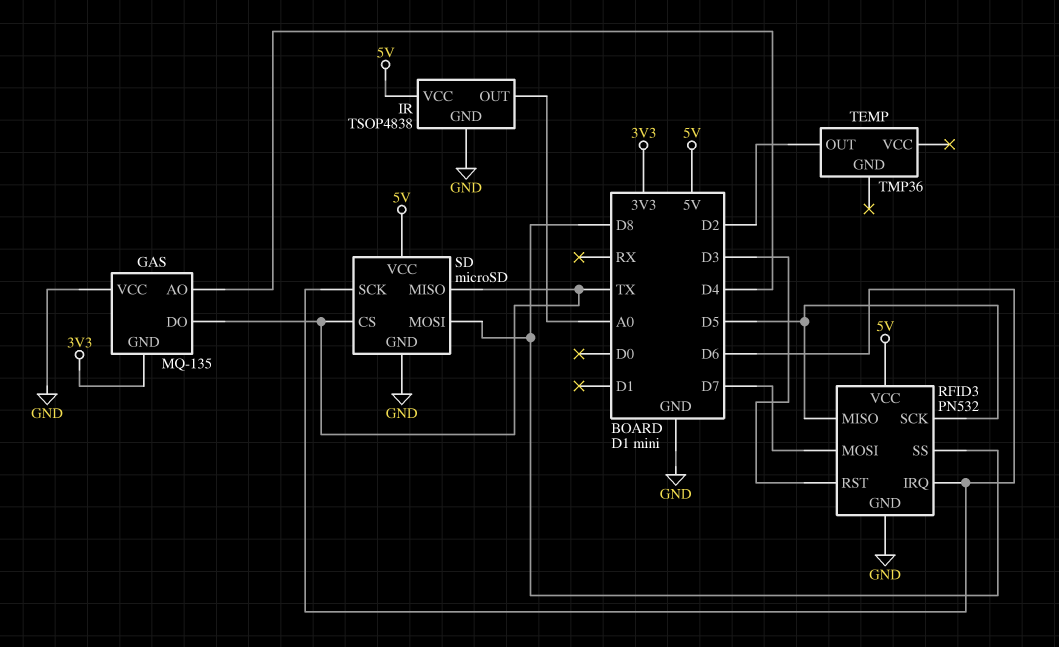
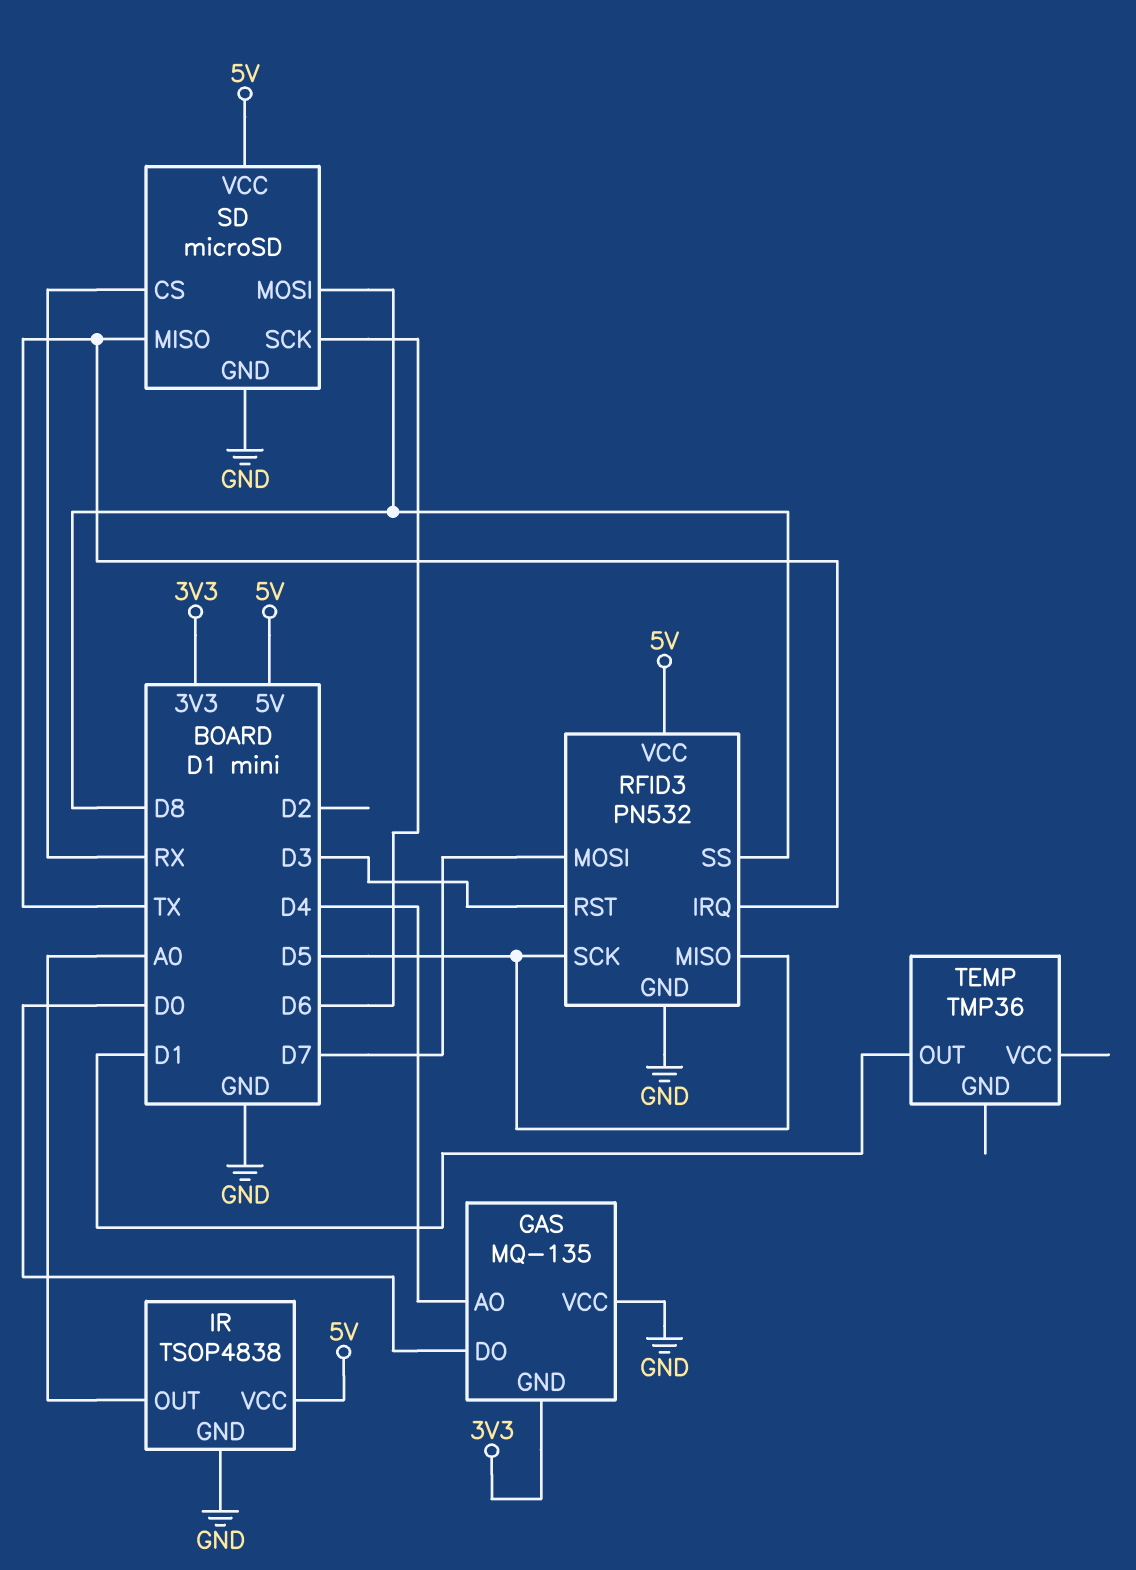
GAS pin DO: TX -> D0
RFID3 pin IRQ: D6 -> TX
SD pin CS: TX -> RX
TEMP pin OUT: D2 -> D1

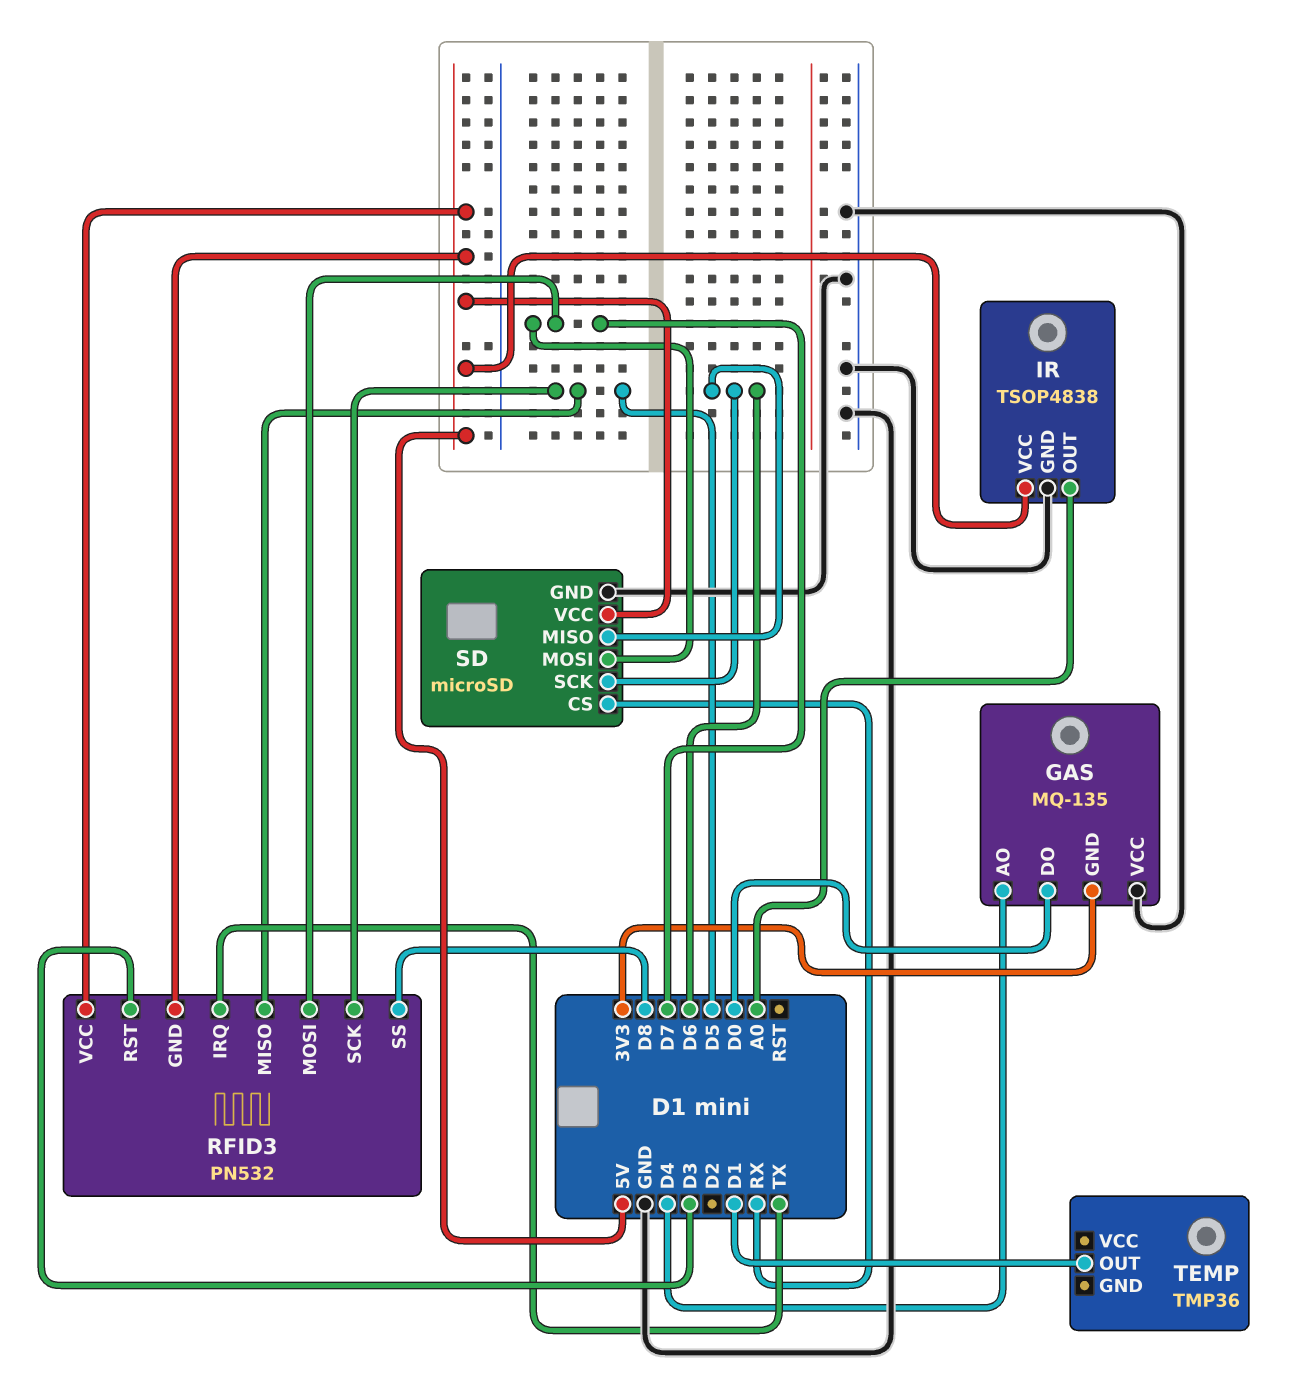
RFID3 pin GND: GND -> 5V
SD pin MISO: TX -> D6
SD pin MOSI: D8 -> D7

